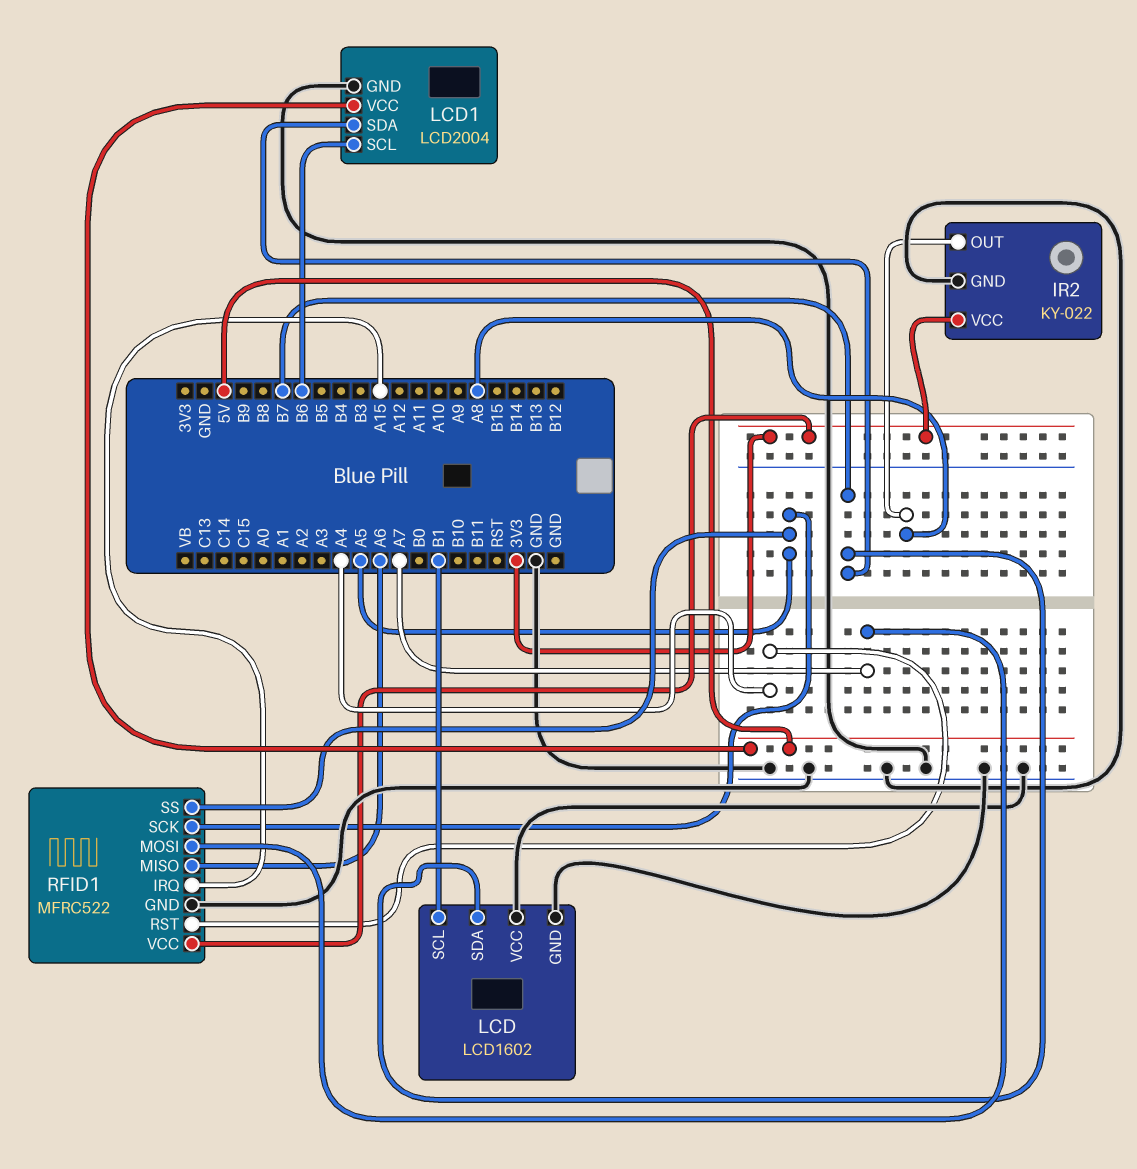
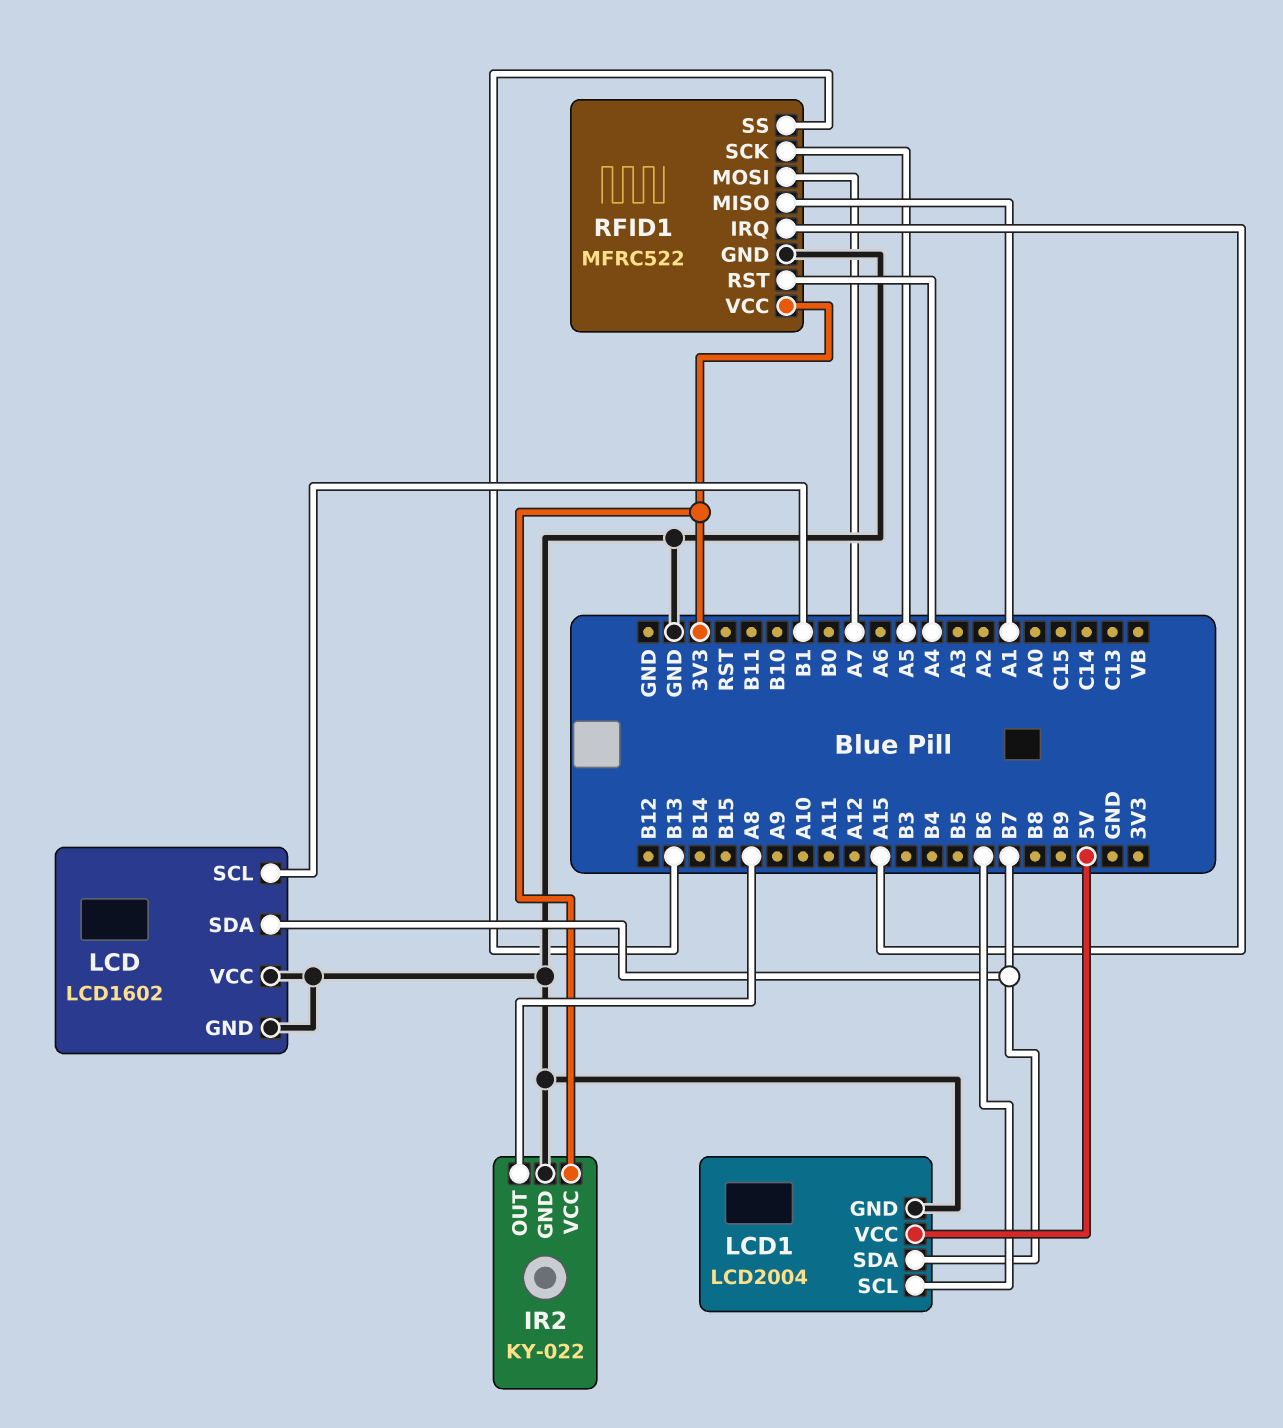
RFID1 pin MISO: A6 -> A1
RFID1 pin SS: A5 -> B13

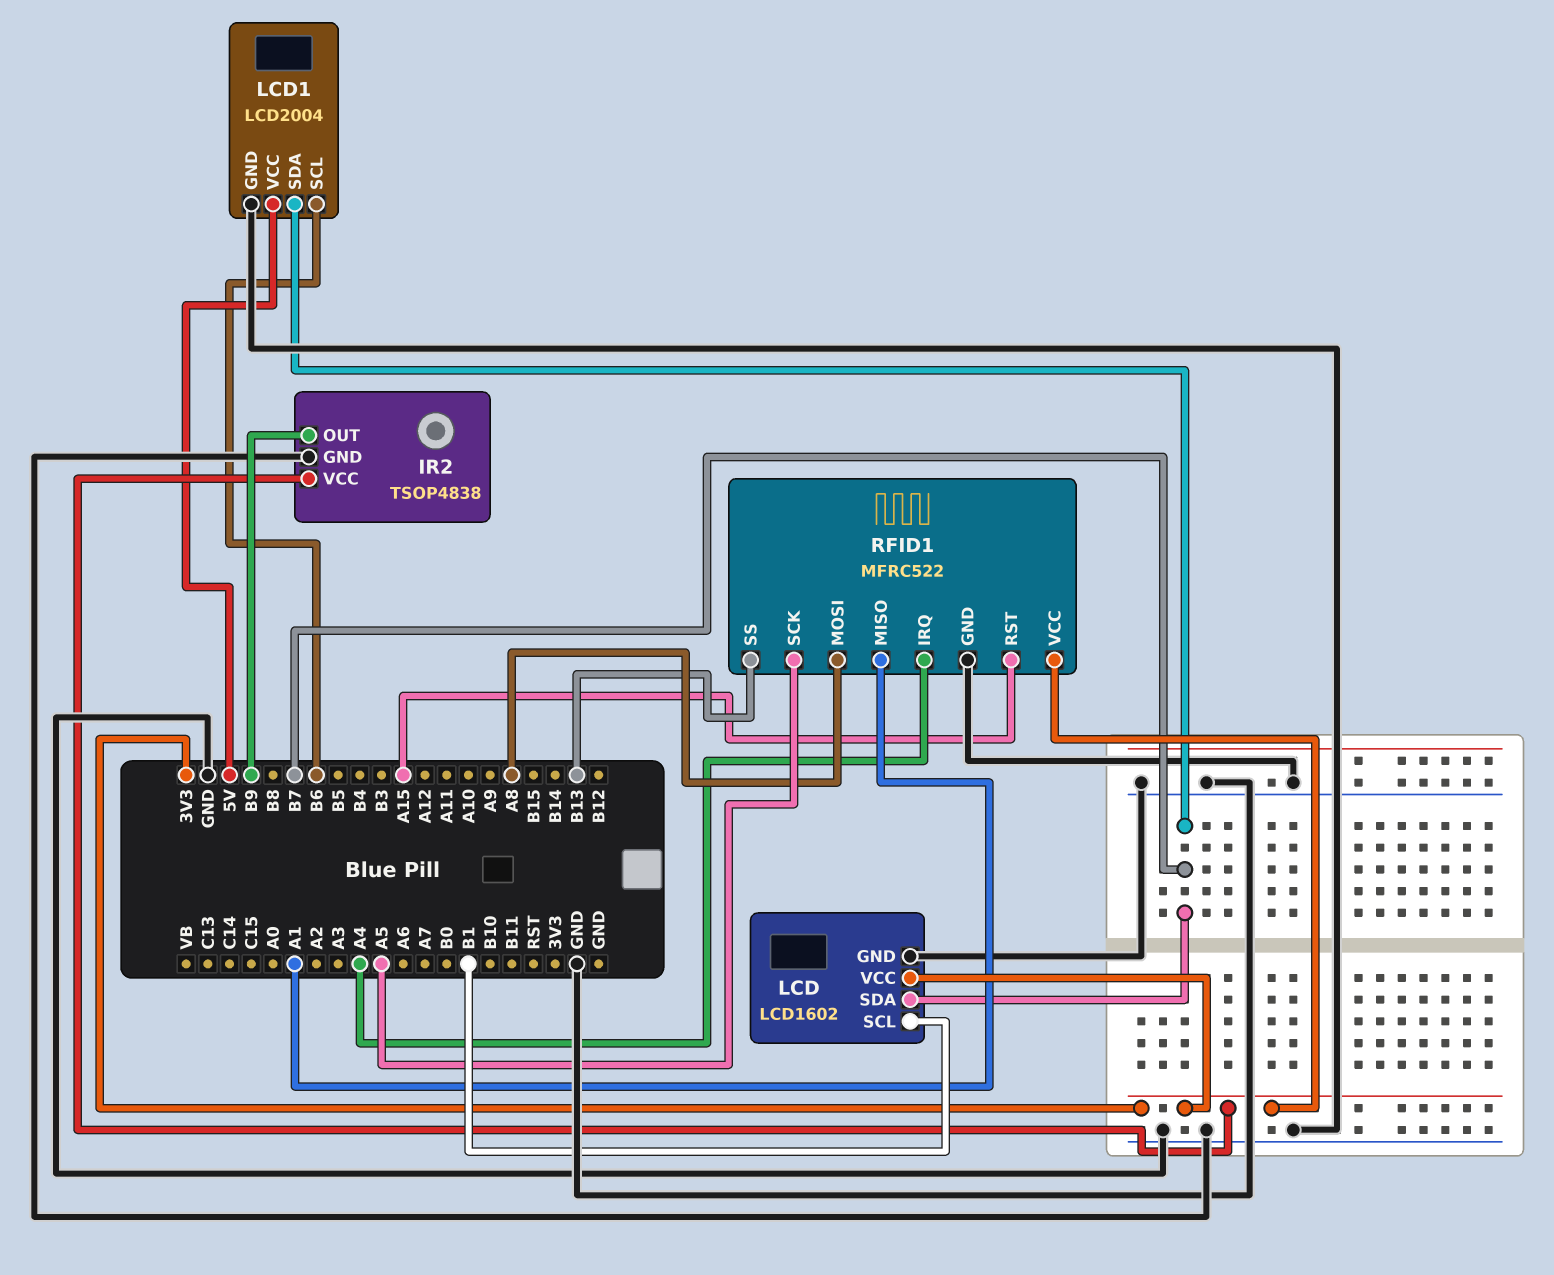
IR2: KY-022 -> TSOP4838
IR2 pin OUT: A8 -> B9
LCD pin VCC: GND -> 3V3
RFID1 pin IRQ: A15 -> A4
RFID1 pin MOSI: A7 -> A8
RFID1 pin RST: A4 -> A15

